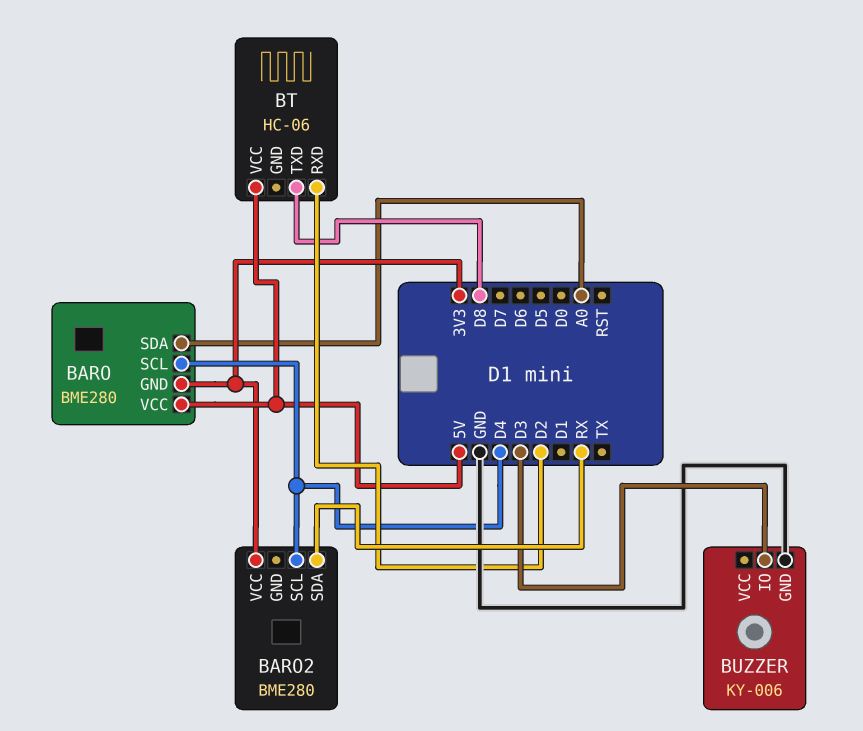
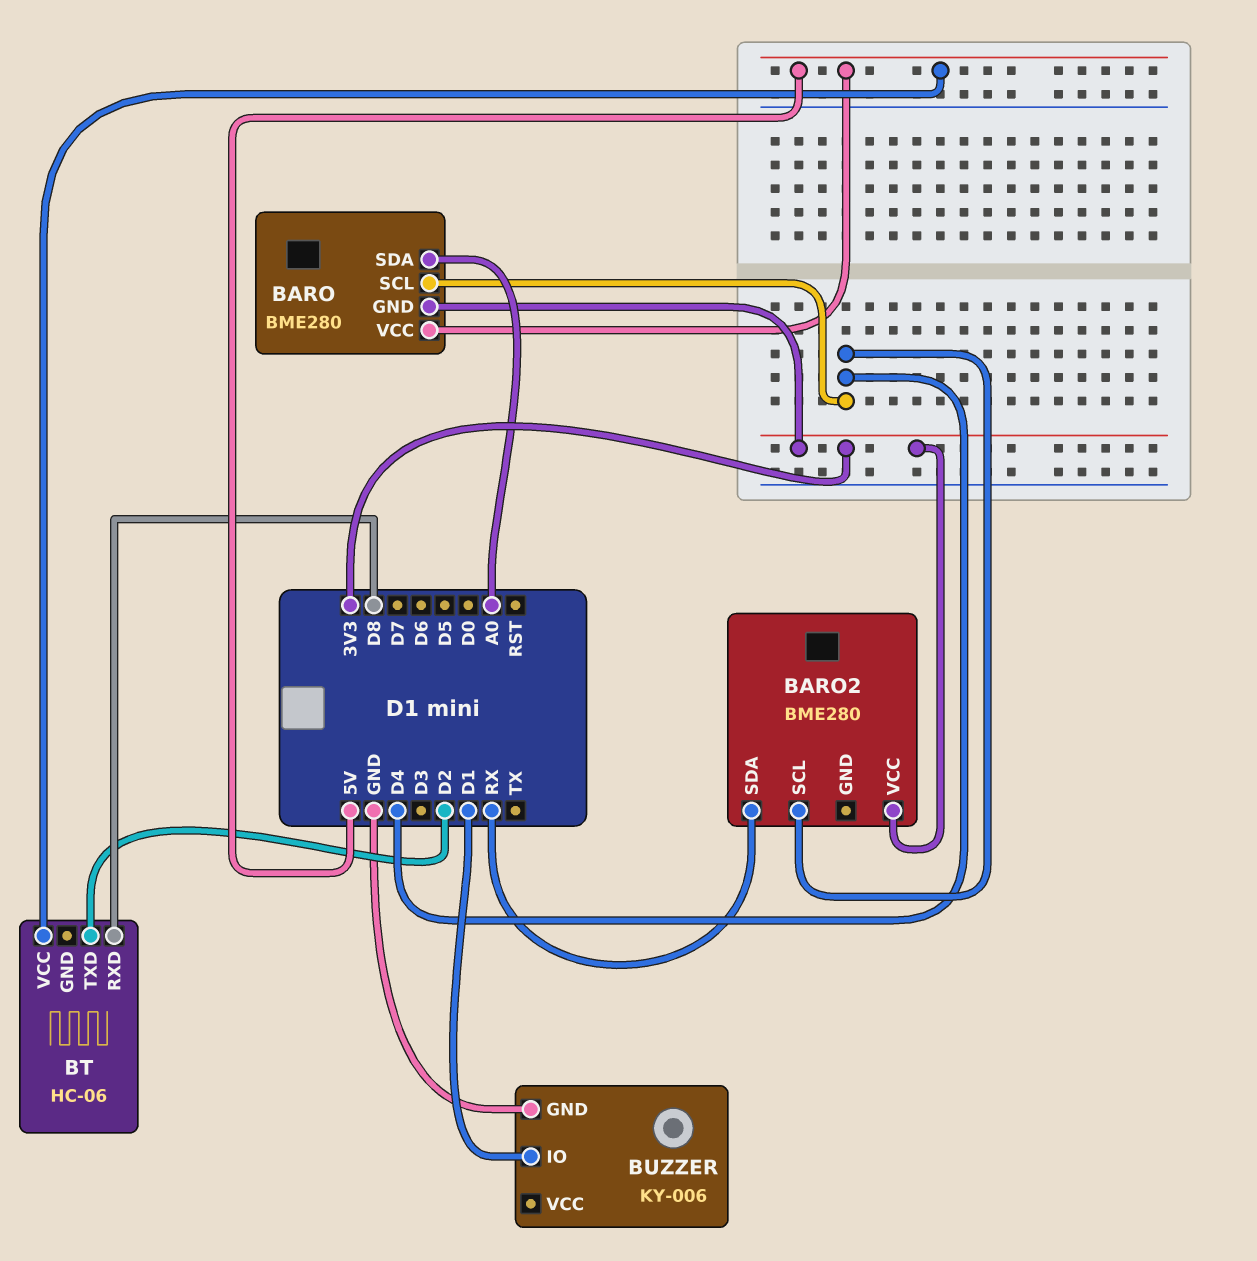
BT pin RXD: D2 -> D8
BT pin TXD: D8 -> D2
BUZZER pin IO: D3 -> D1

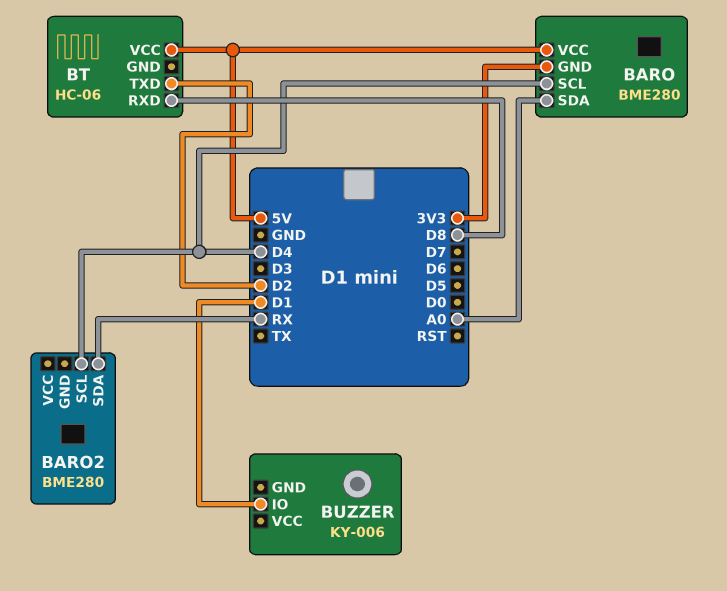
BARO2 pin VCC: 3V3 -> none
BUZZER pin GND: GND -> none

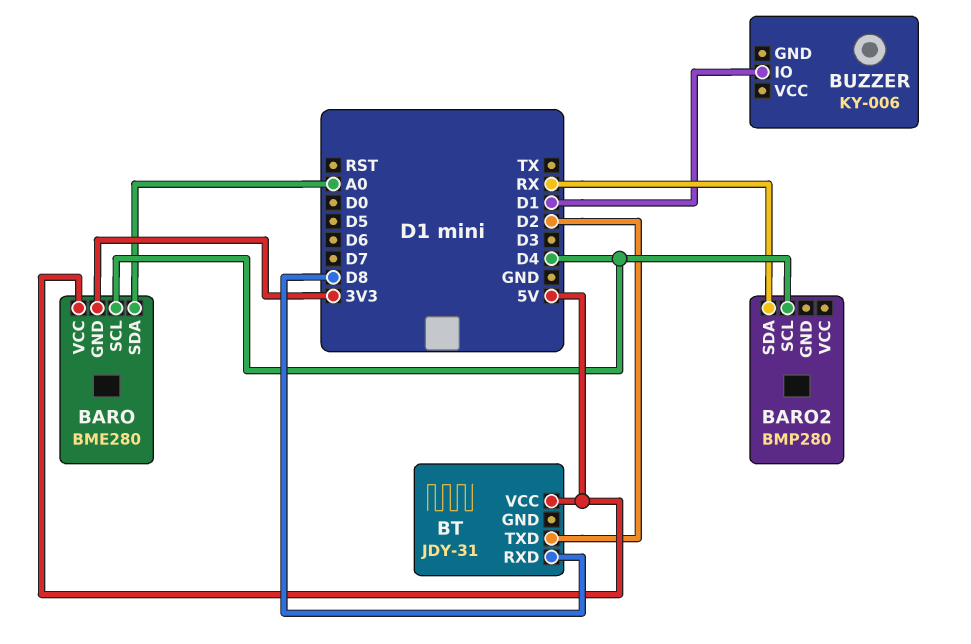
BARO2: BME280 -> BMP280
BT: HC-06 -> JDY-31

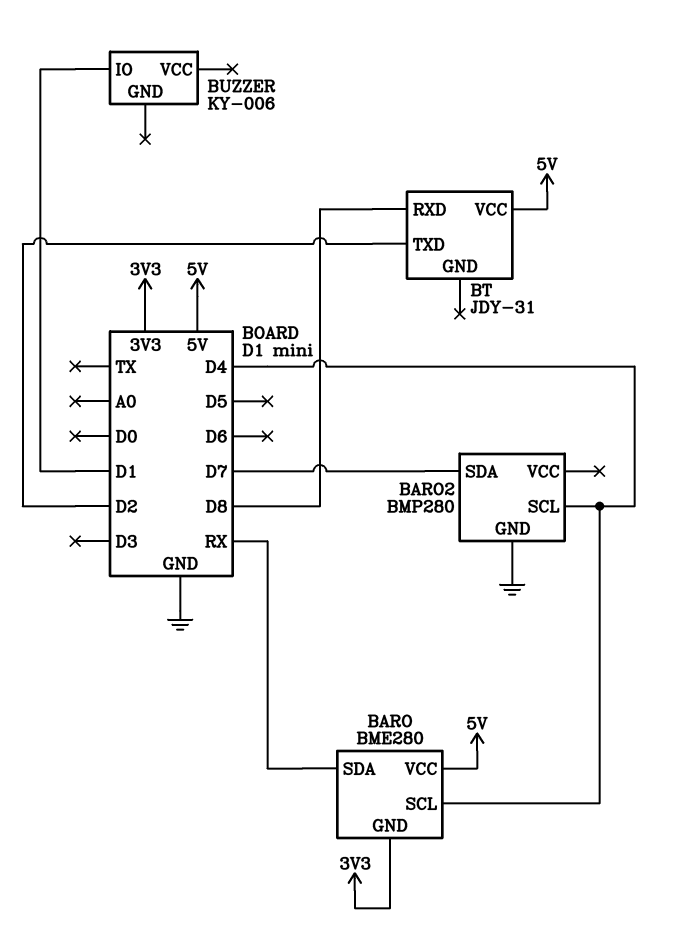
BARO pin SDA: A0 -> RX
BARO2 pin GND: none -> GND
BARO2 pin SDA: RX -> D7

